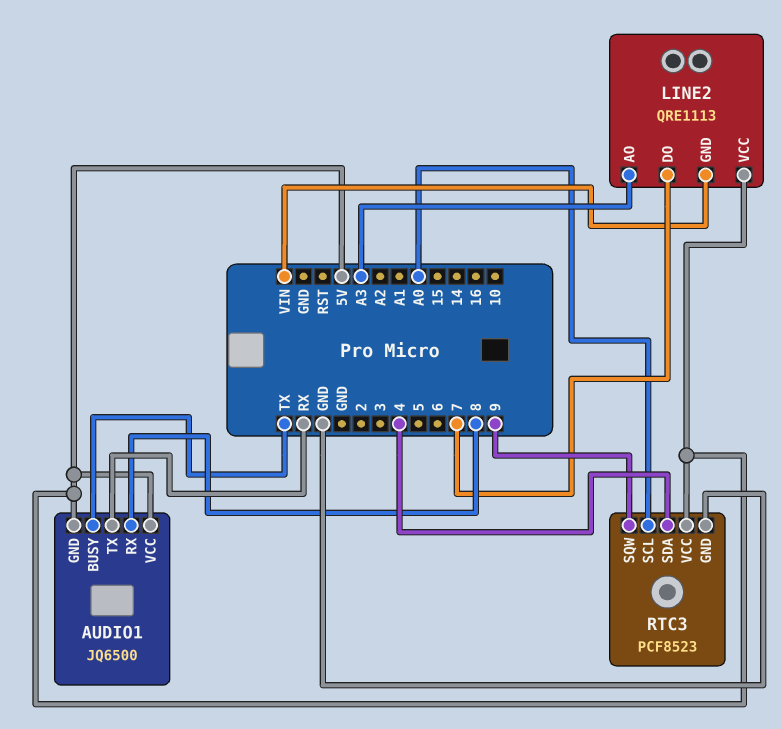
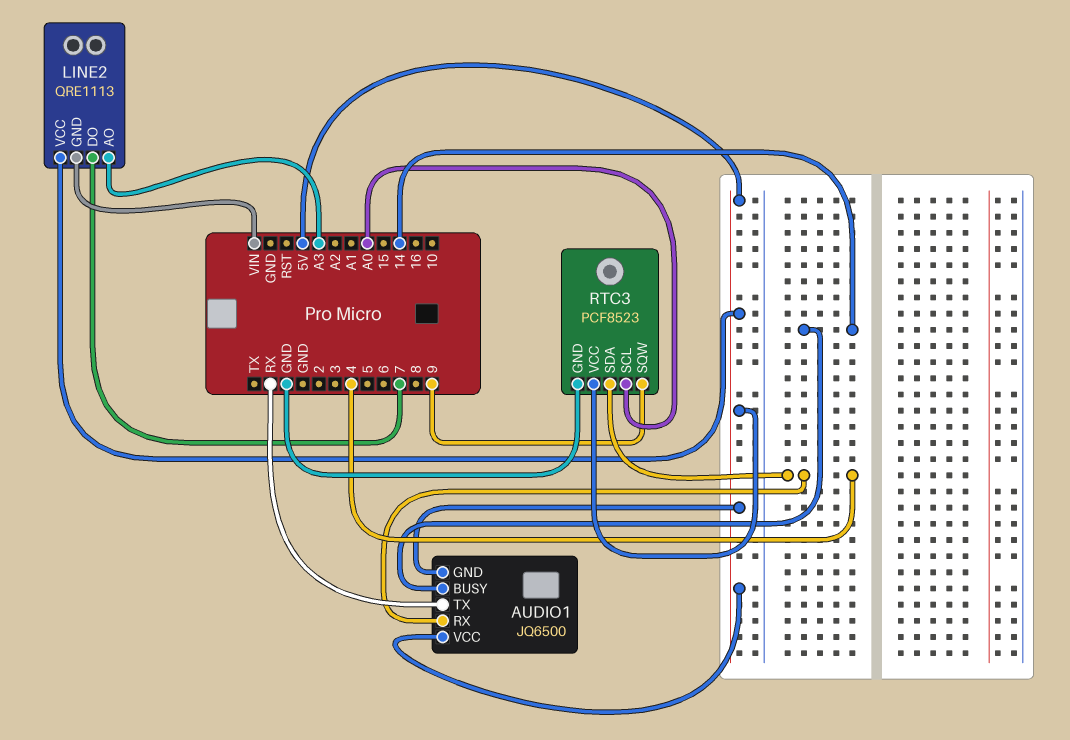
AUDIO1 pin BUSY: TX -> 14
AUDIO1 pin RX: 8 -> 4

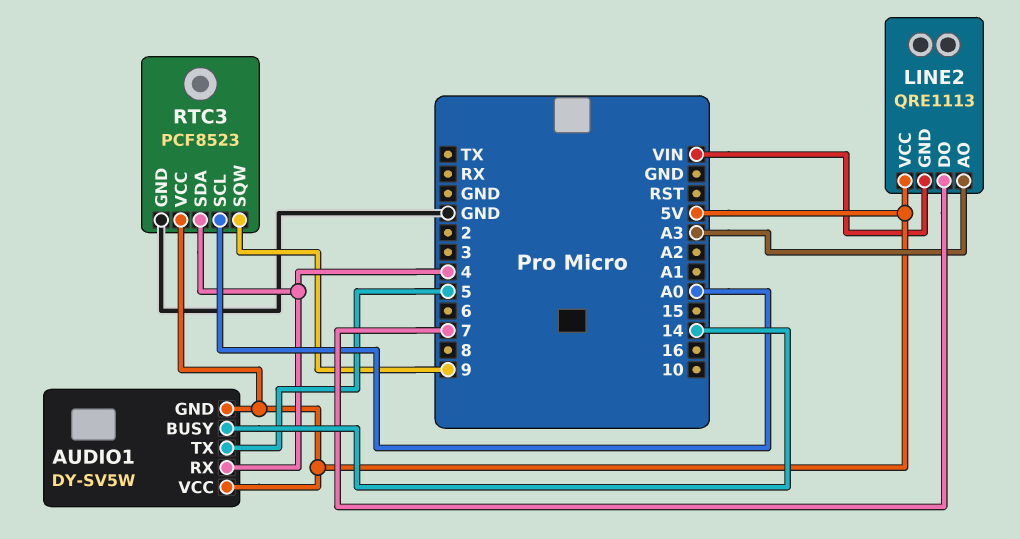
AUDIO1: JQ6500 -> DY-SV5W
AUDIO1 pin TX: RX -> 5

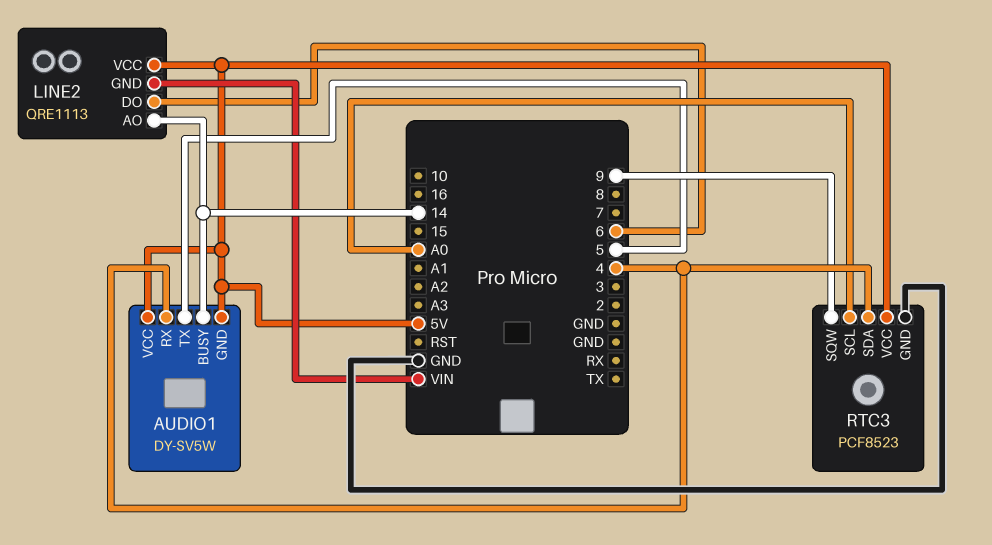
LINE2 pin AO: A3 -> 14
LINE2 pin DO: 7 -> 6

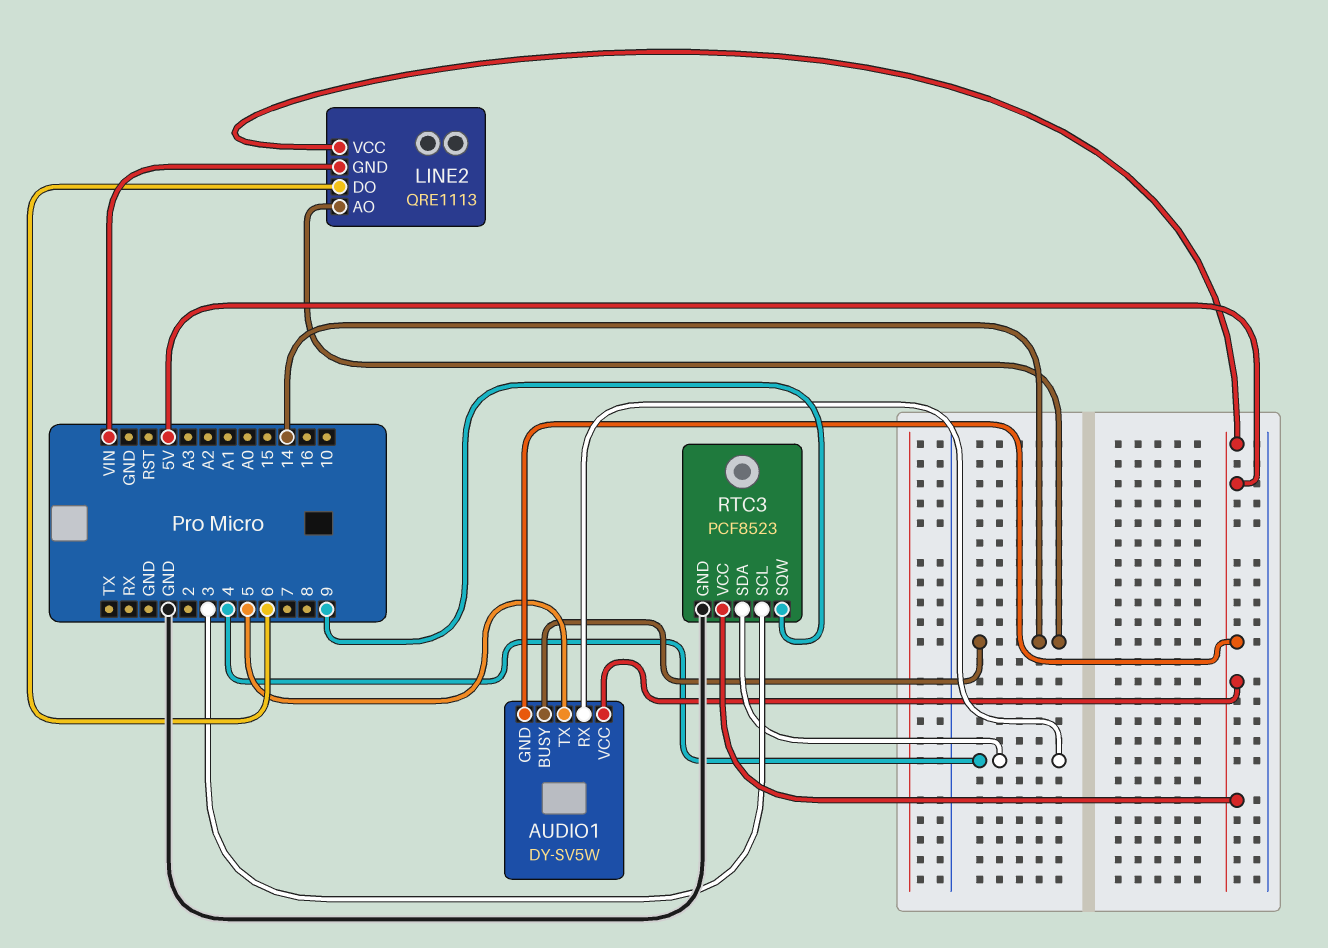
RTC3 pin SCL: A0 -> 3

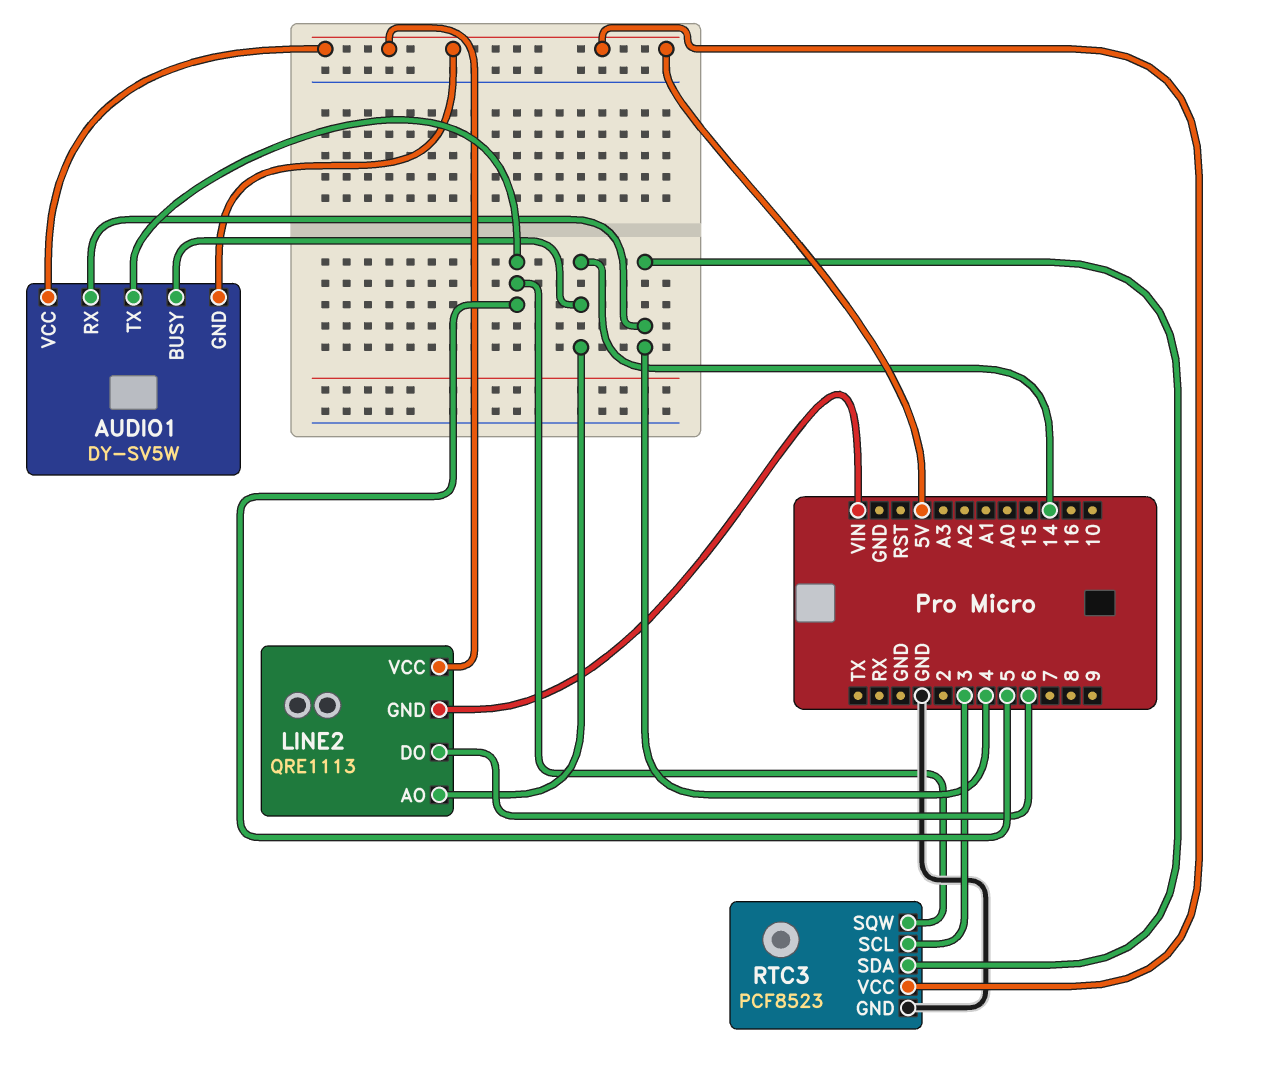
RTC3 pin SQW: 9 -> 5

